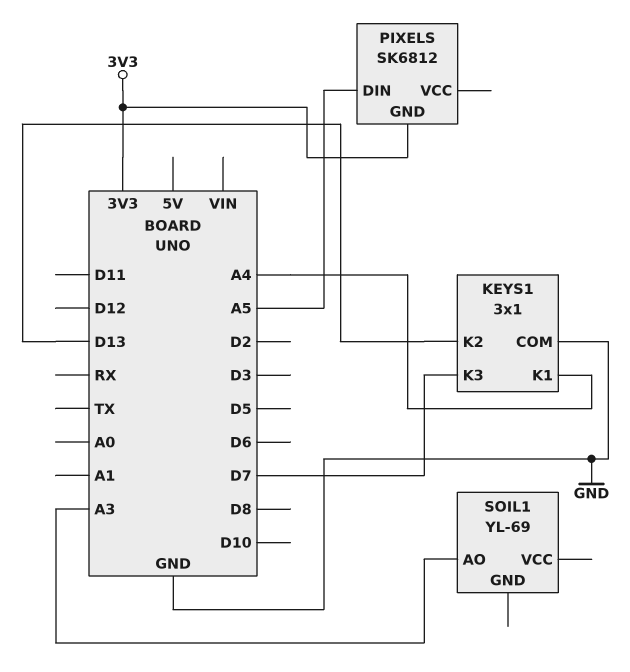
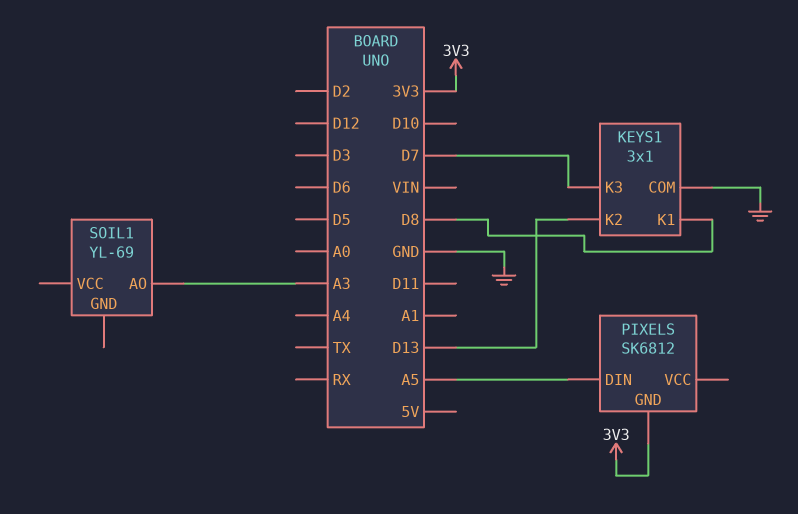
KEYS1 pin K1: A4 -> D8

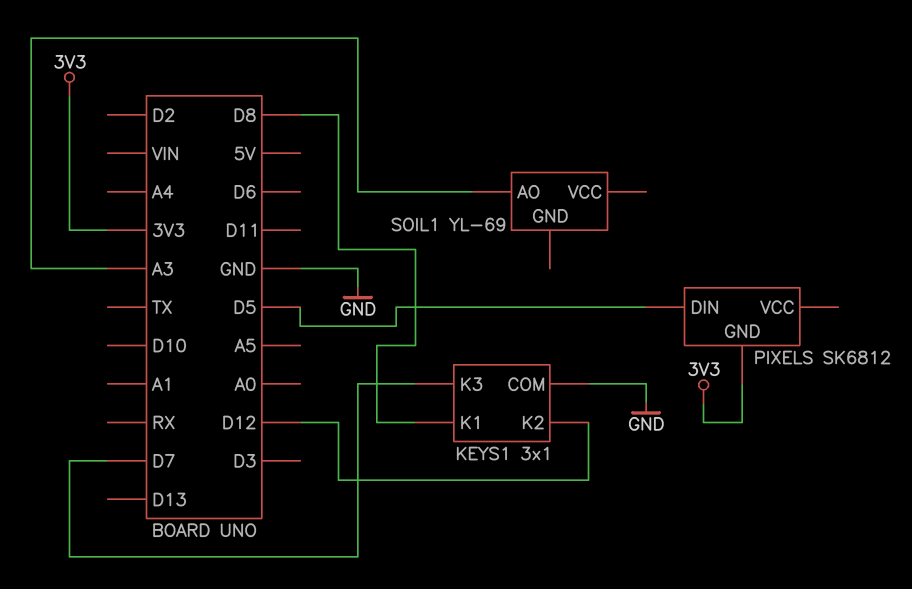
KEYS1 pin K2: D13 -> D12
PIXELS pin DIN: A5 -> D5

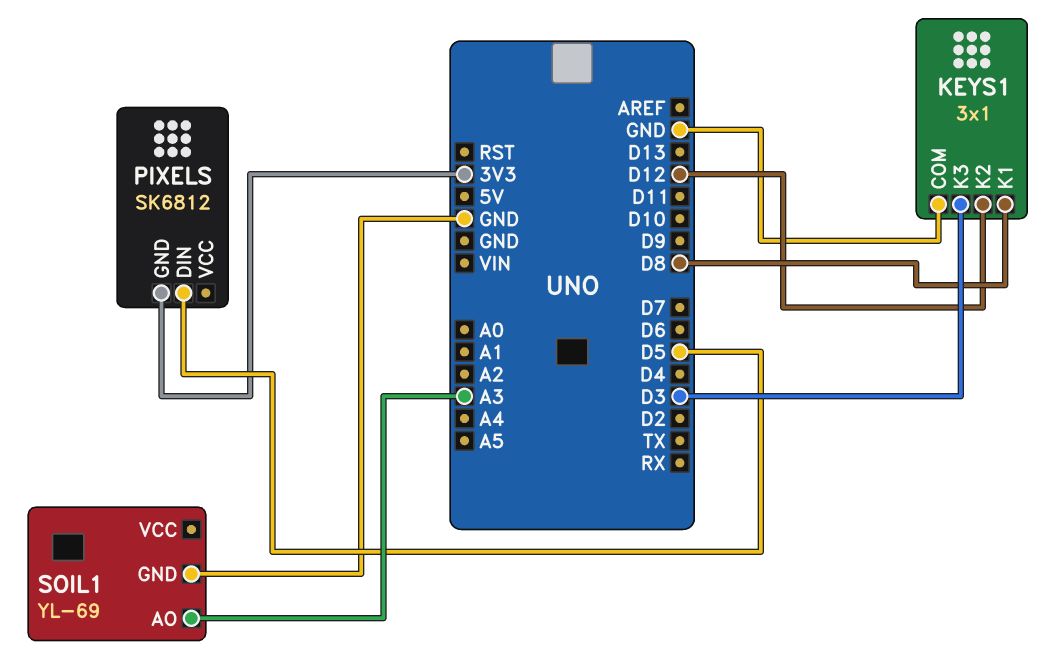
KEYS1 pin K3: D7 -> D3
SOIL1 pin GND: none -> GND

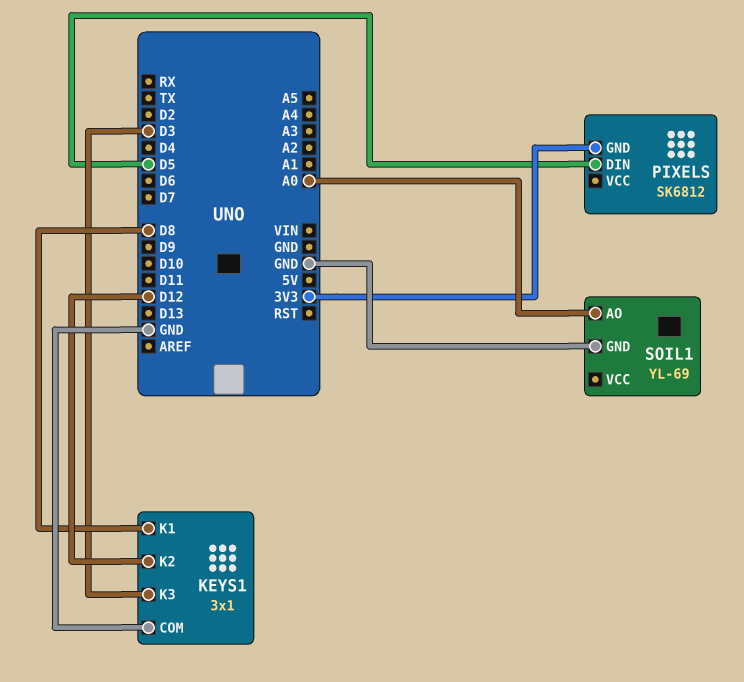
SOIL1 pin AO: A3 -> A0

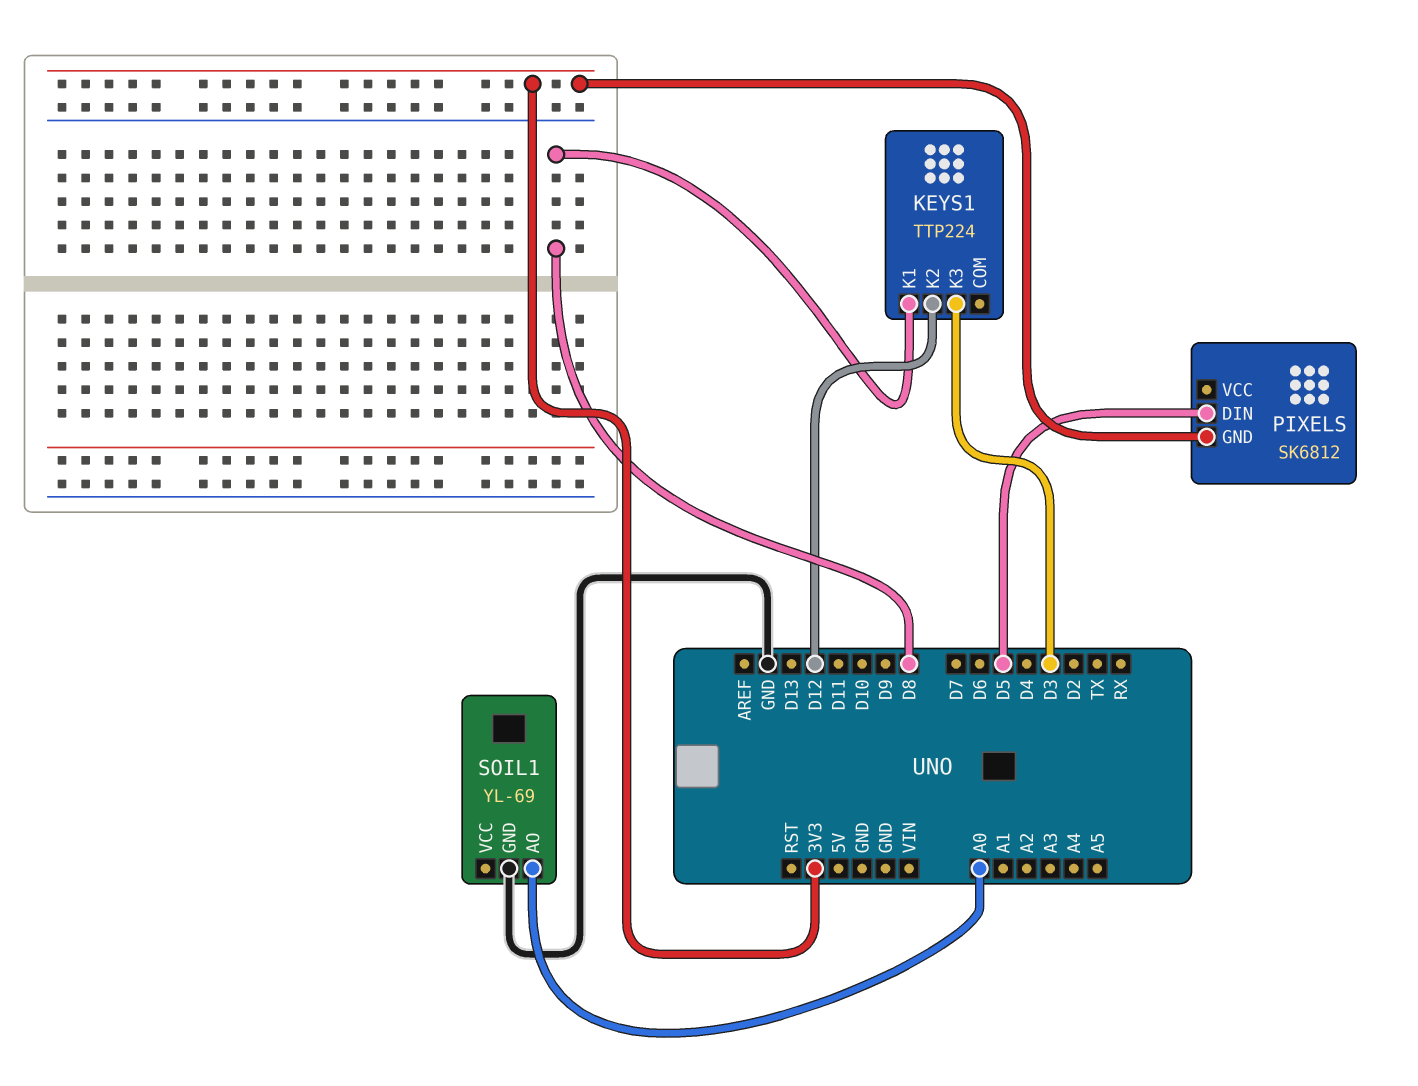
KEYS1: 3x1 -> TTP224
KEYS1 pin COM: GND -> none

